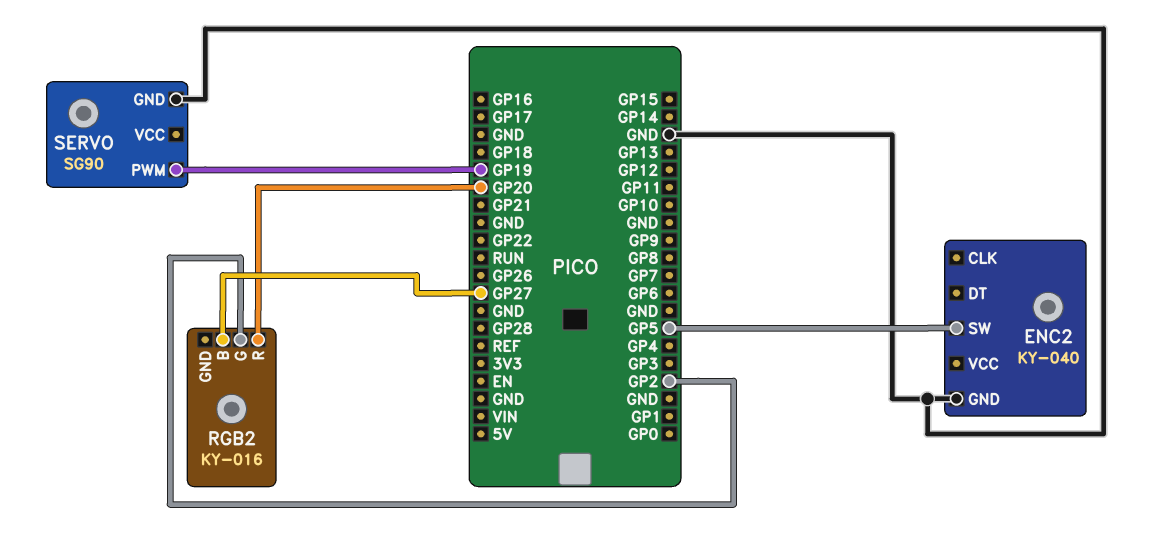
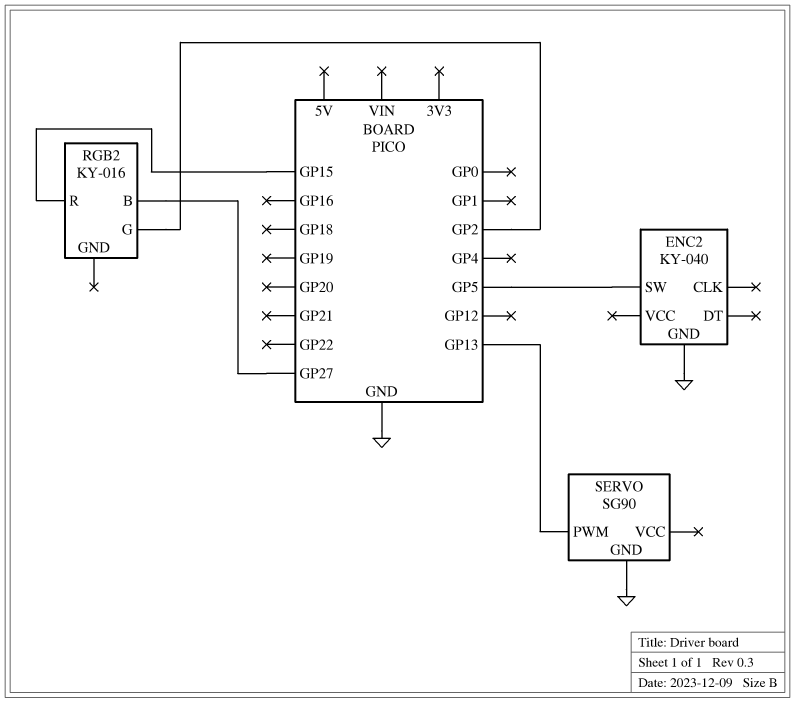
RGB2 pin R: GP20 -> GP15
SERVO pin PWM: GP19 -> GP13

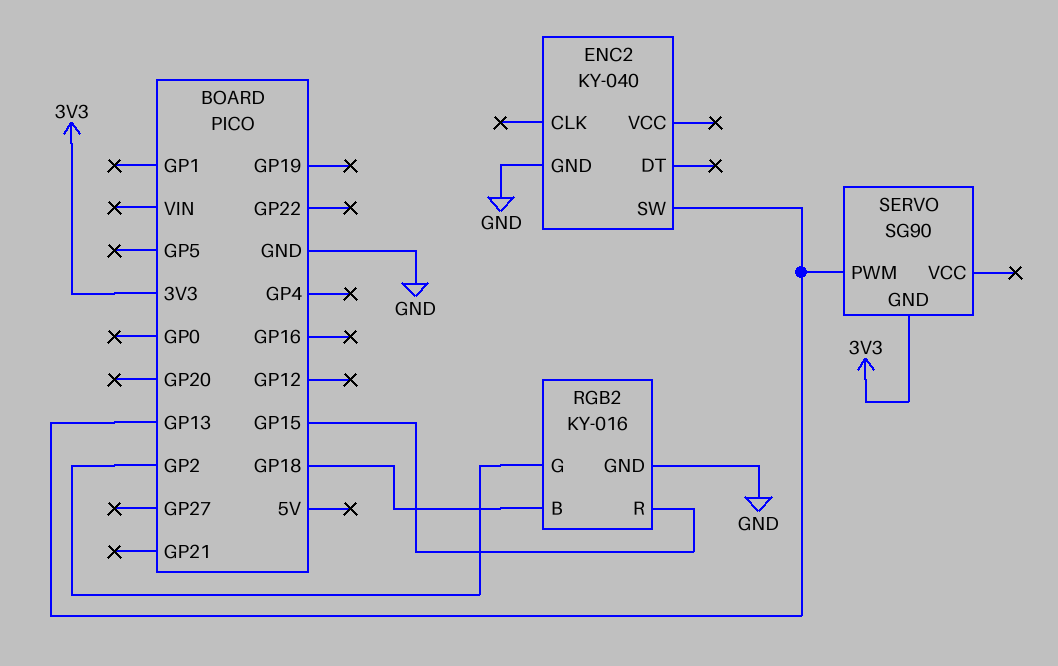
ENC2 pin SW: GP5 -> GP13
RGB2 pin B: GP27 -> GP18
RGB2 pin GND: none -> GND
SERVO pin GND: GND -> 3V3

